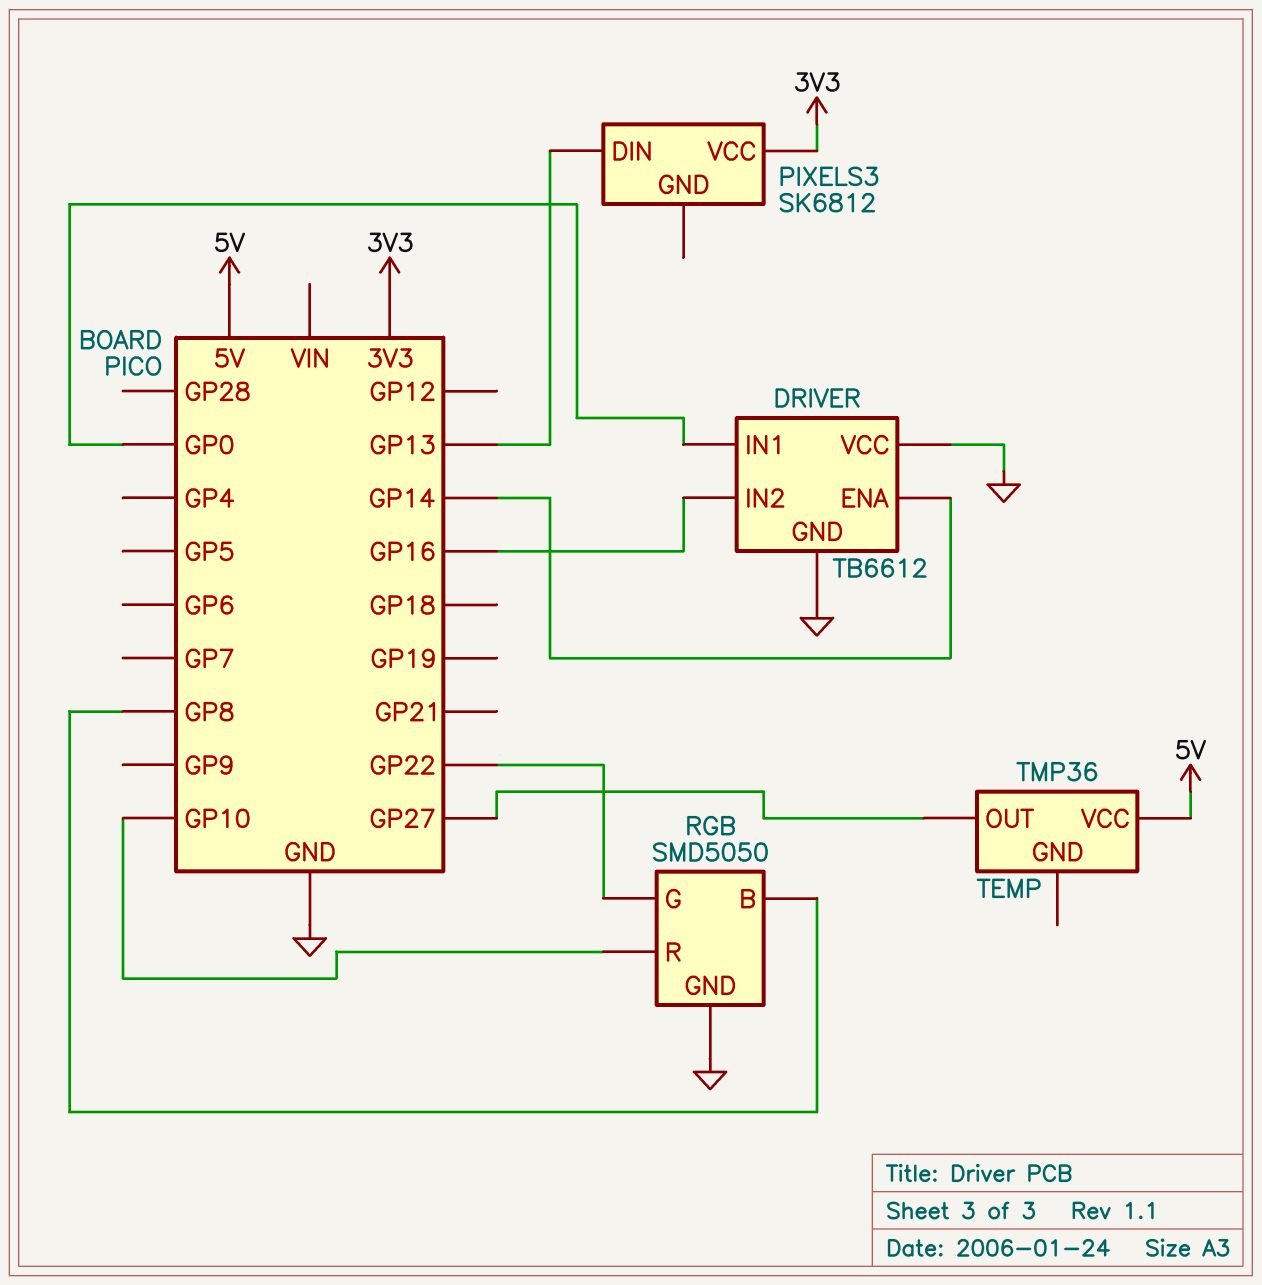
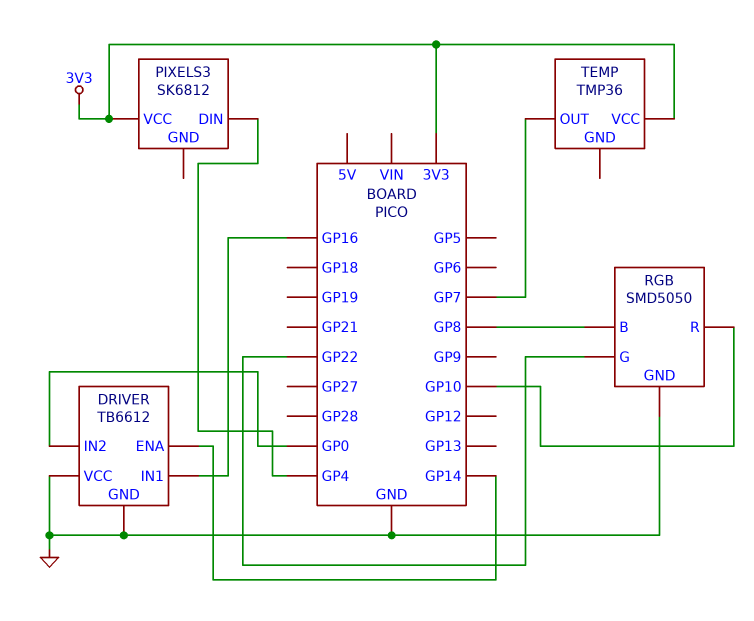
DRIVER pin IN1: GP0 -> GP16
DRIVER pin IN2: GP16 -> GP0
PIXELS3 pin DIN: GP13 -> GP4
TEMP pin OUT: GP27 -> GP7
TEMP pin VCC: 5V -> 3V3

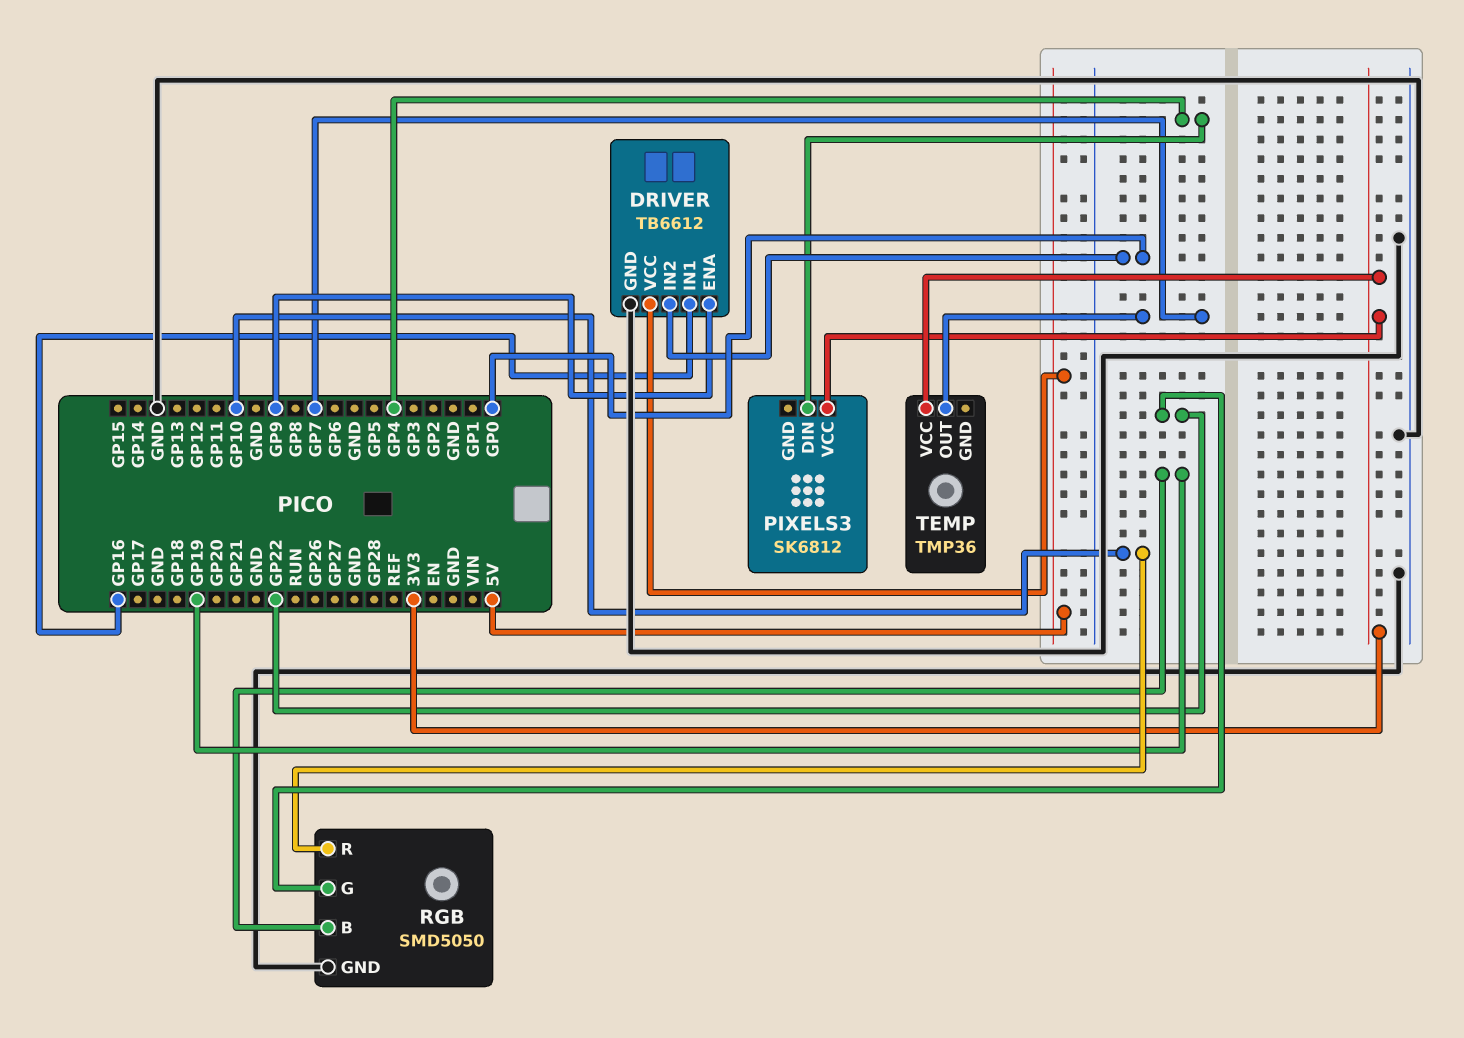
DRIVER pin ENA: GP14 -> GP9
DRIVER pin VCC: GND -> 5V
RGB pin B: GP8 -> GP19

